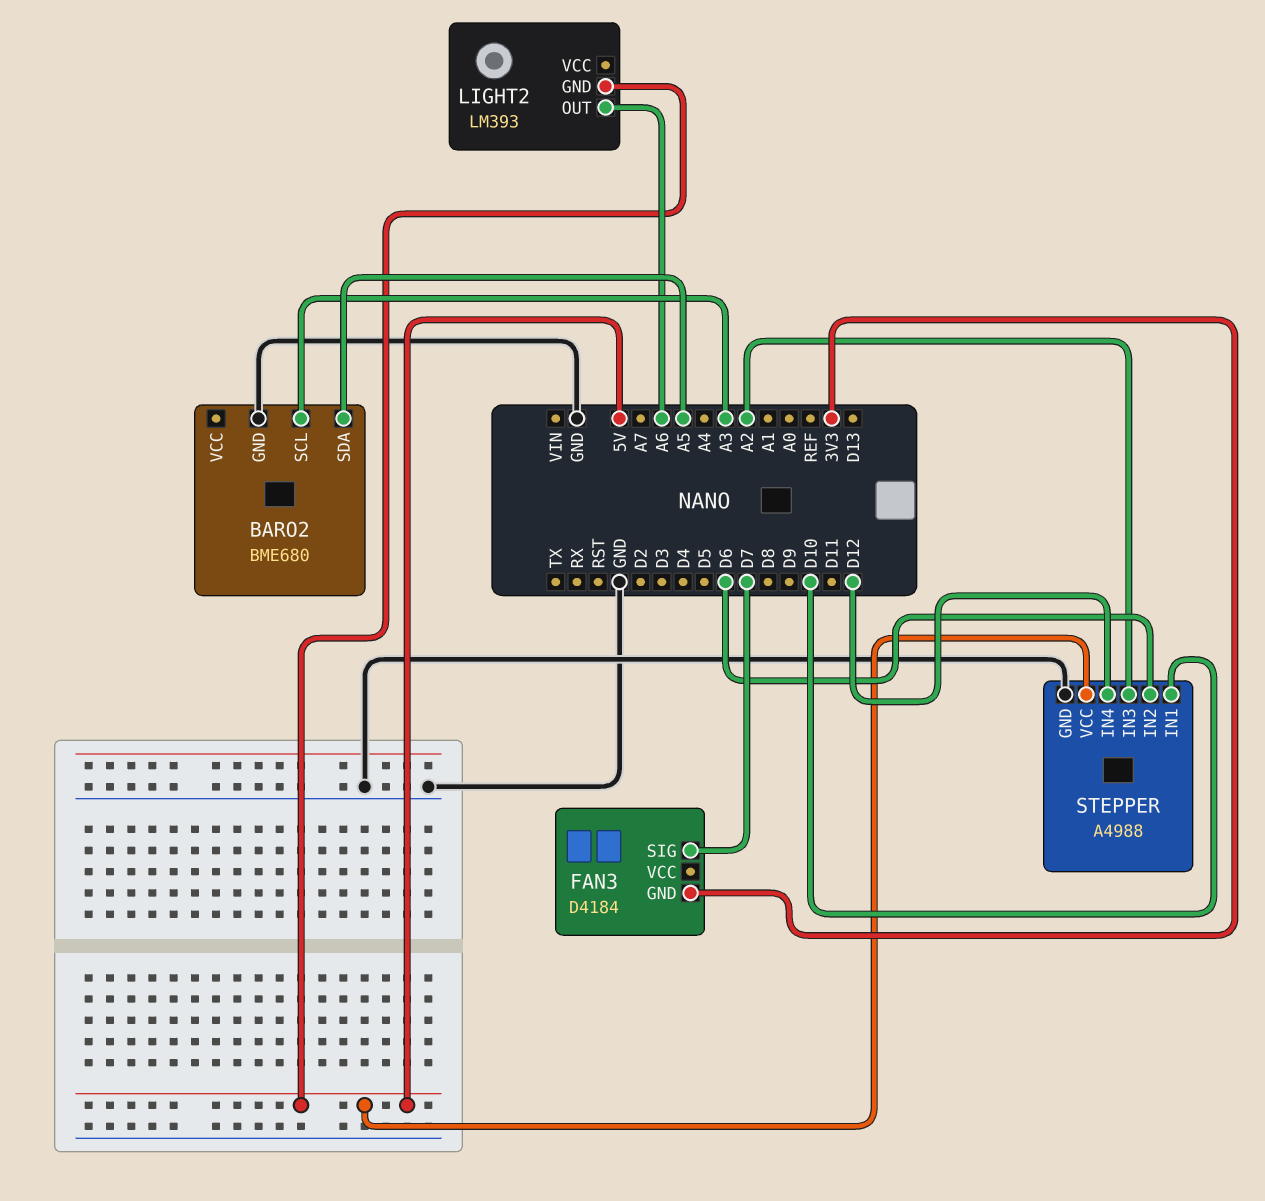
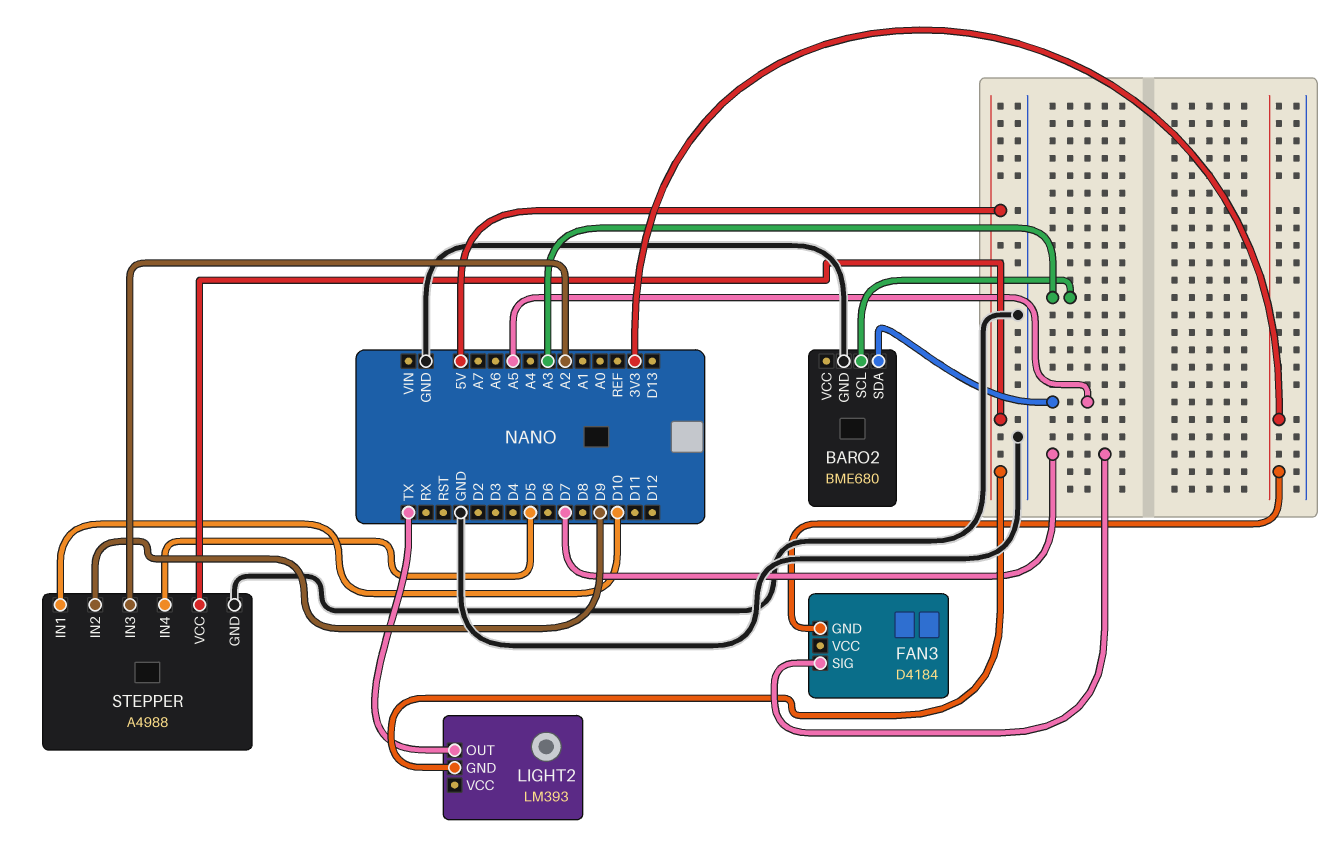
LIGHT2 pin OUT: A6 -> TX
STEPPER pin IN2: D6 -> D9
STEPPER pin IN4: D12 -> D5

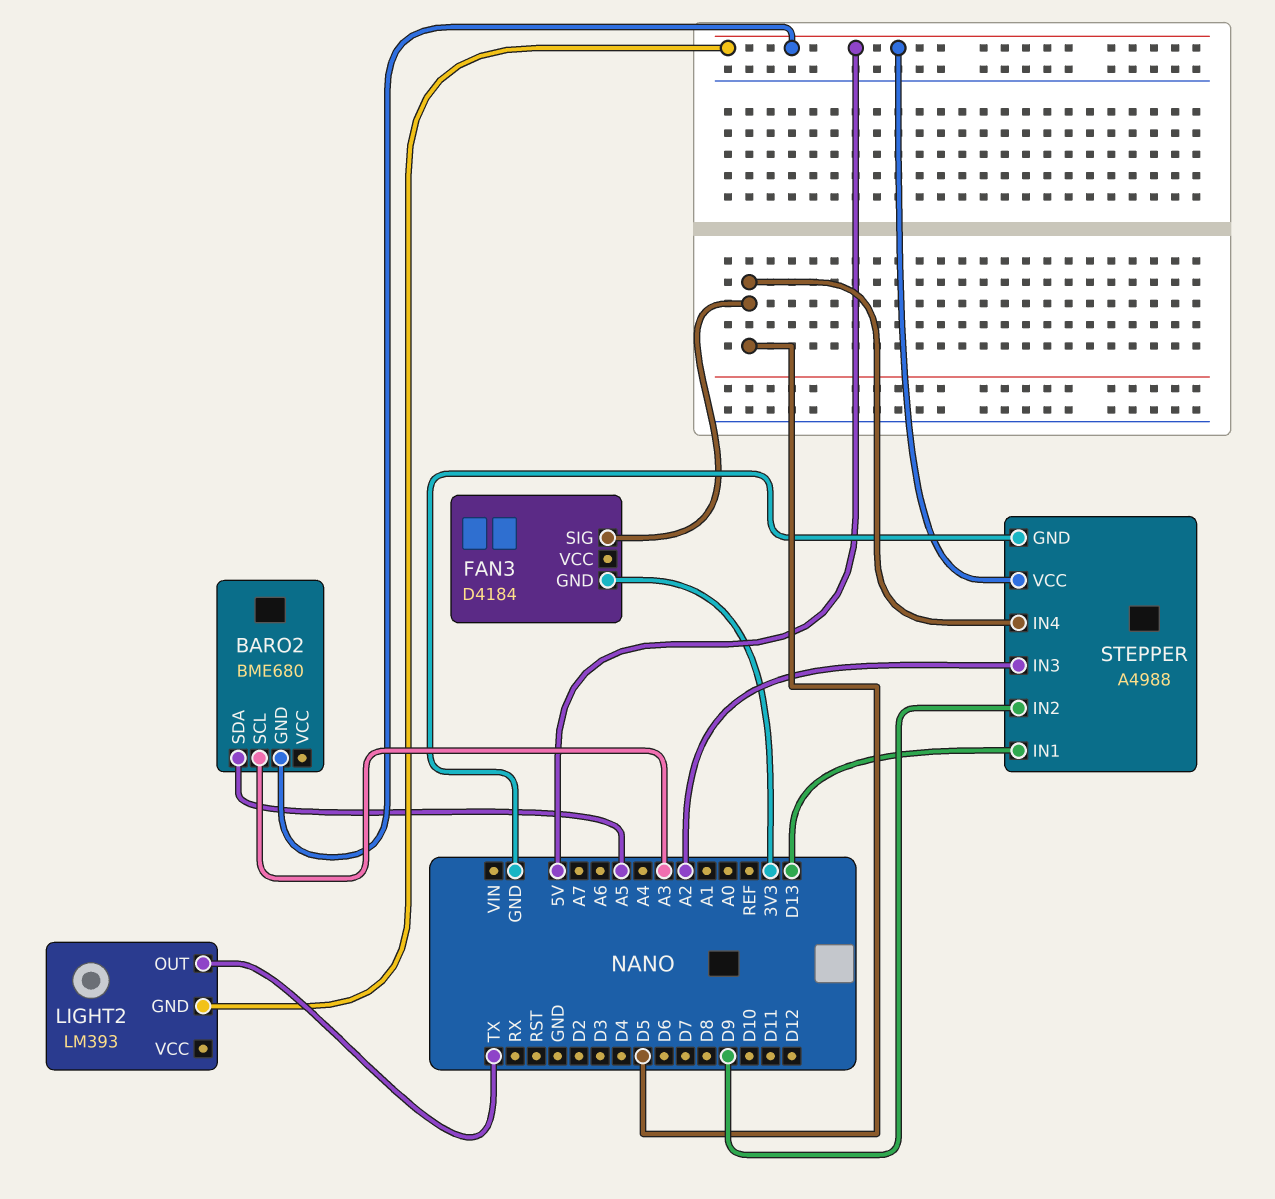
BARO2 pin GND: GND -> 5V
FAN3 pin SIG: D7 -> D5
STEPPER pin IN1: D10 -> D13

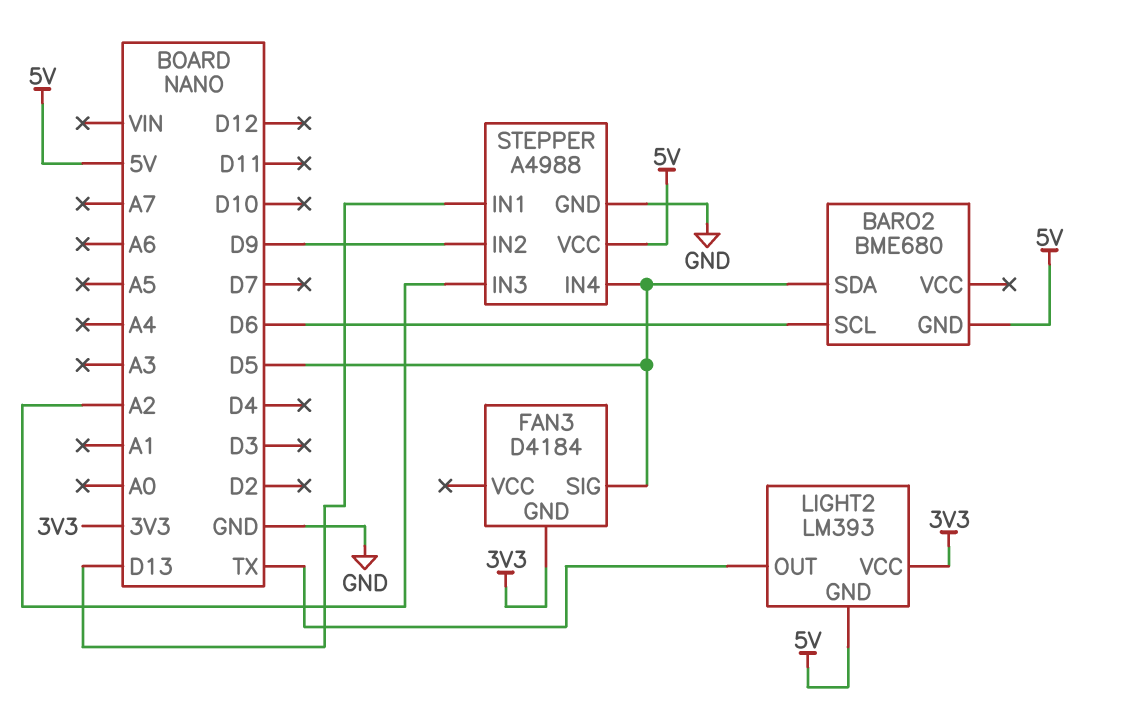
BARO2 pin SCL: A3 -> D6
BARO2 pin SDA: A5 -> D5
LIGHT2 pin VCC: none -> 3V3

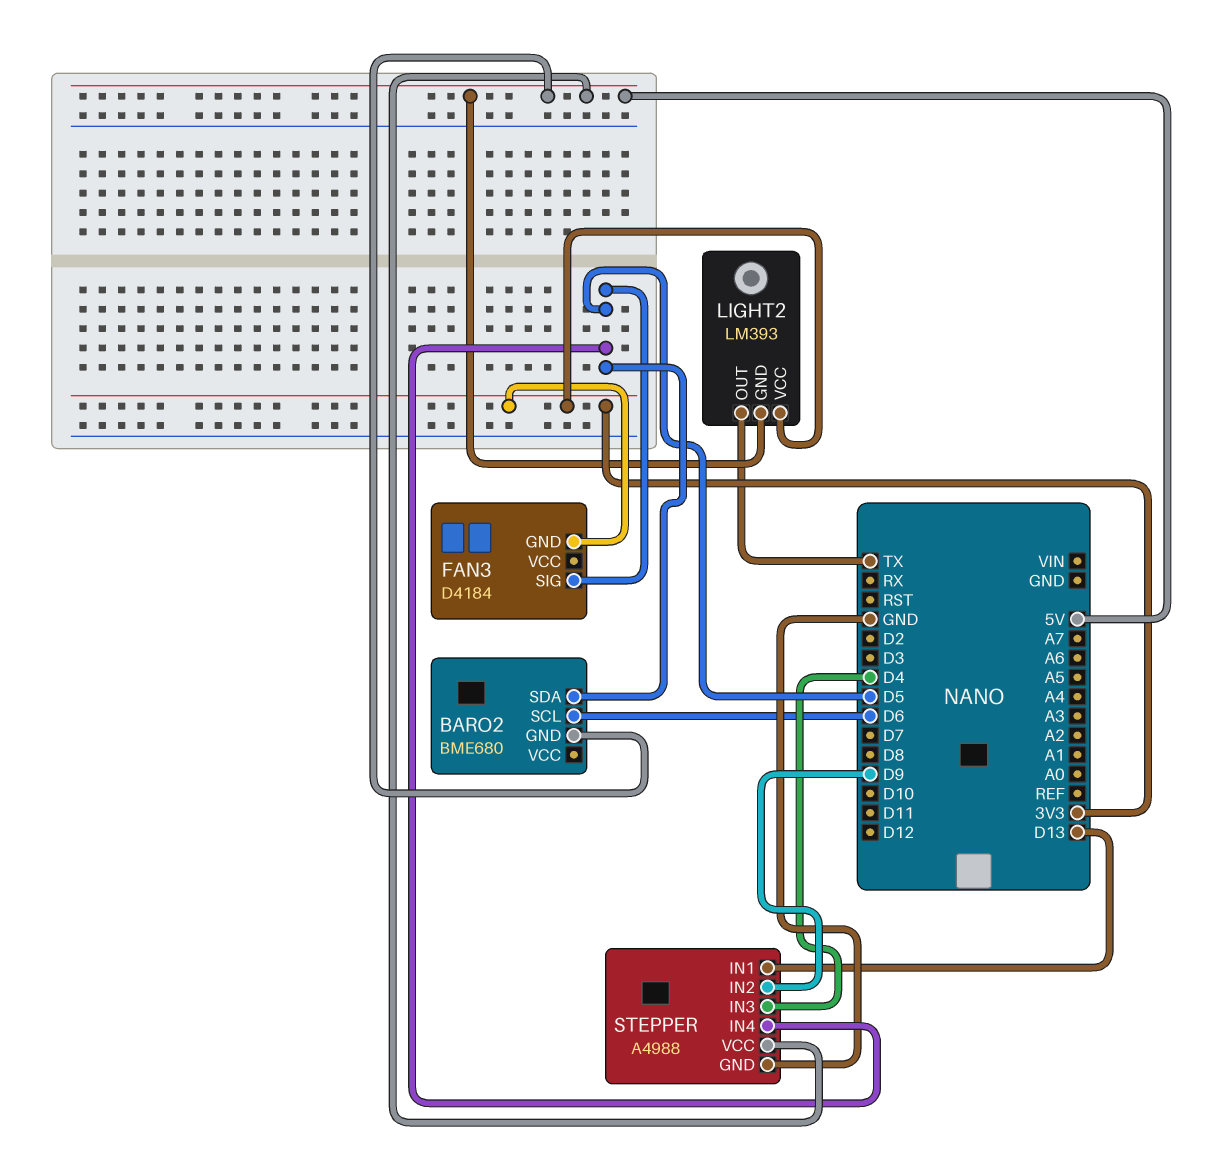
STEPPER pin IN3: A2 -> D4

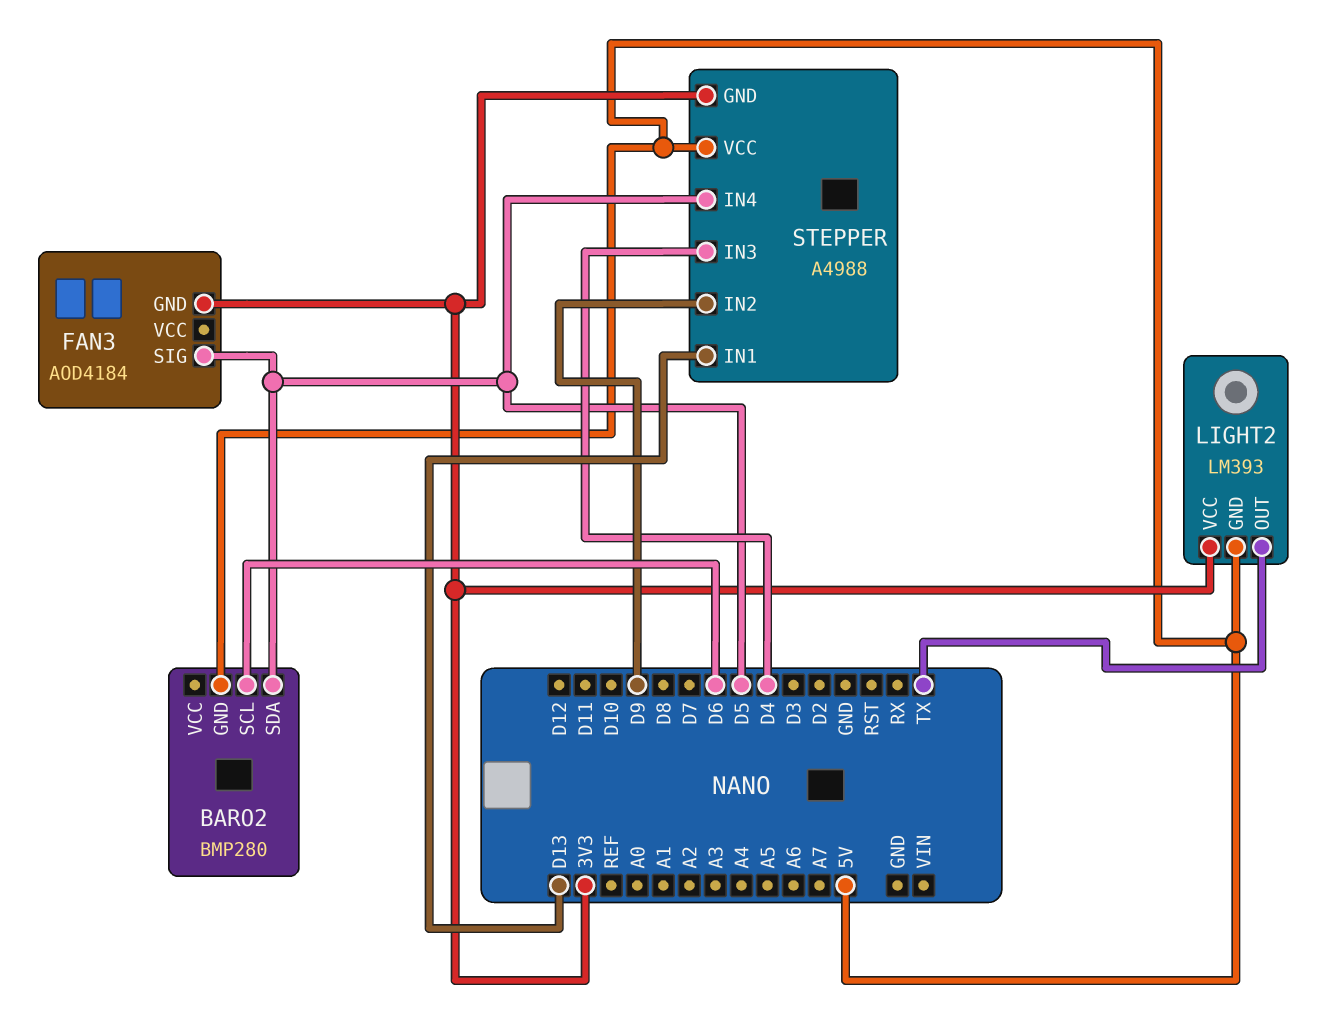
BARO2: BME680 -> BMP280
FAN3: D4184 -> AOD4184
STEPPER pin GND: GND -> 3V3

